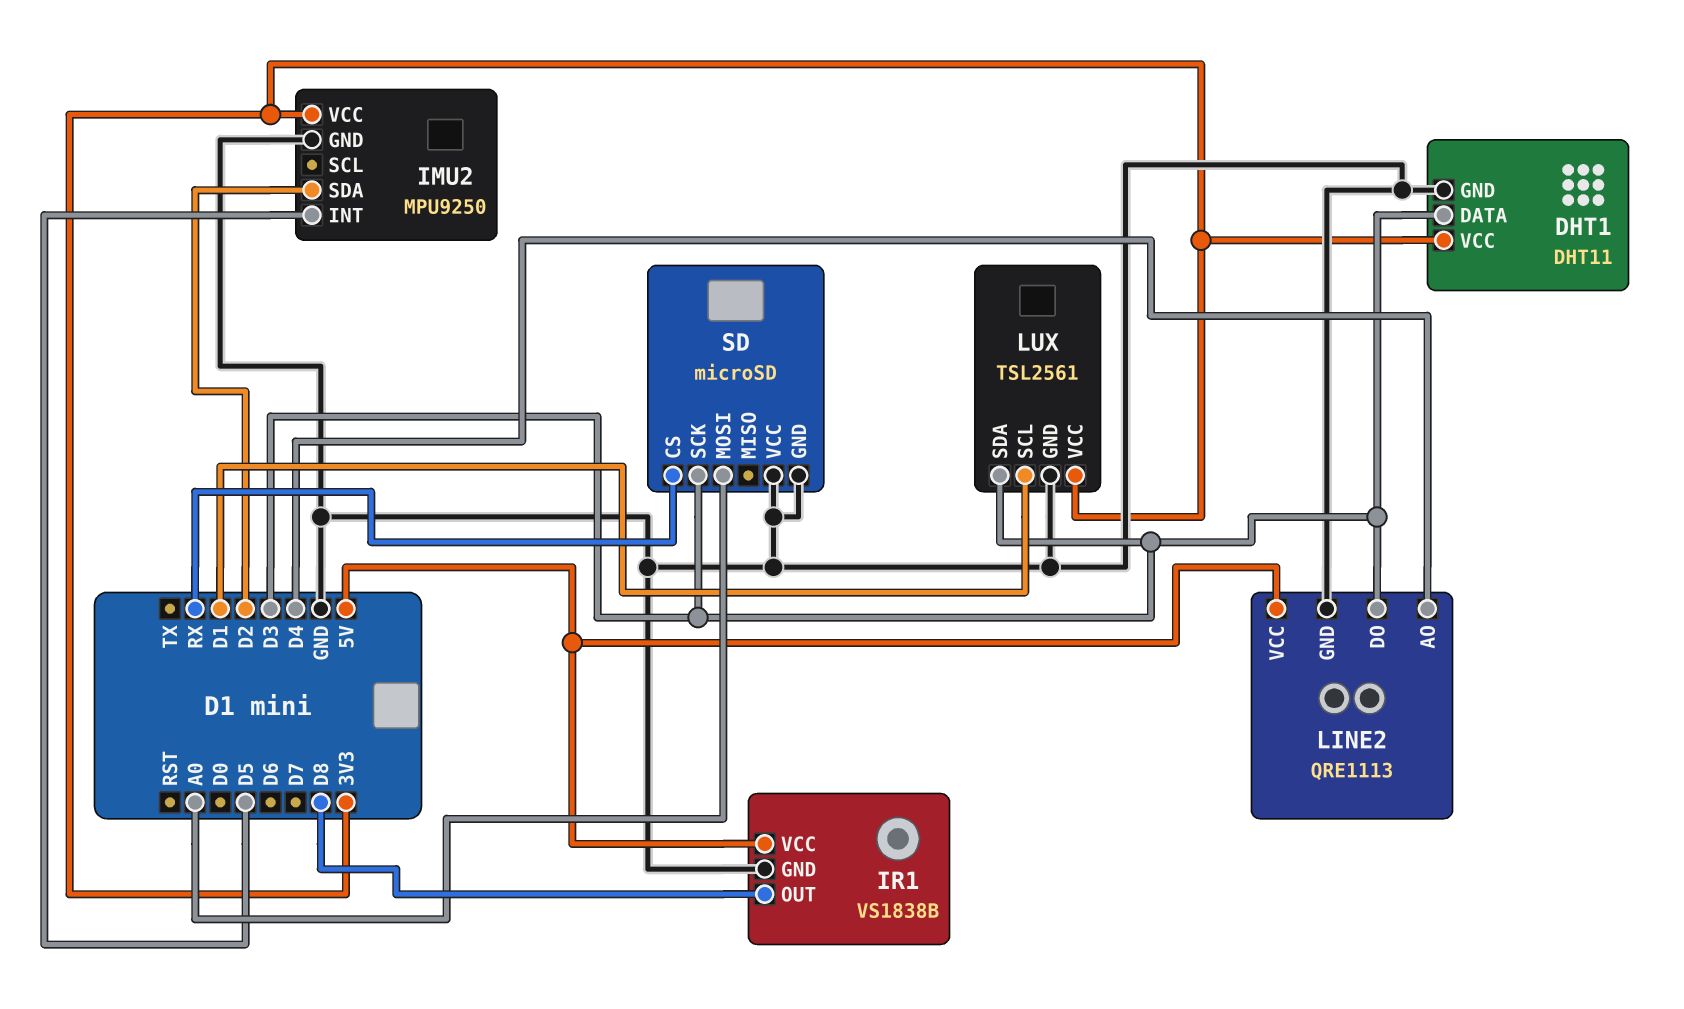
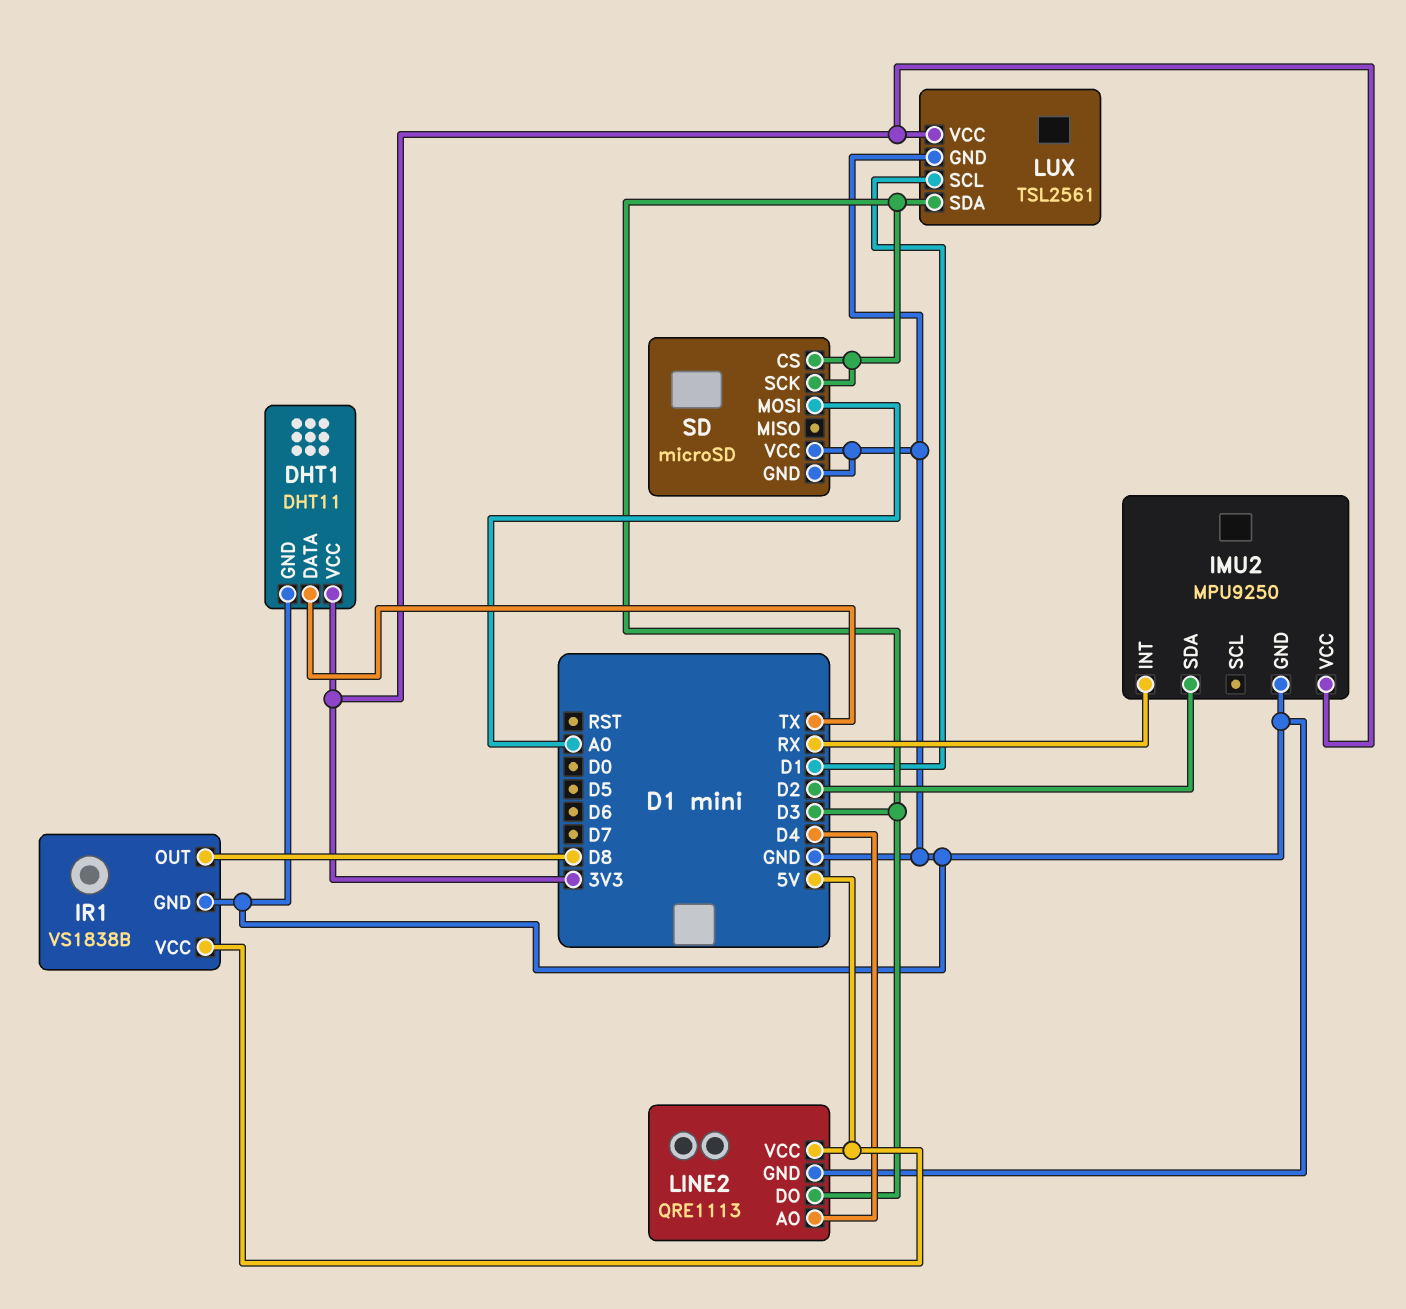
DHT1 pin DATA: D3 -> TX
IMU2 pin INT: D5 -> RX
SD pin CS: RX -> D3

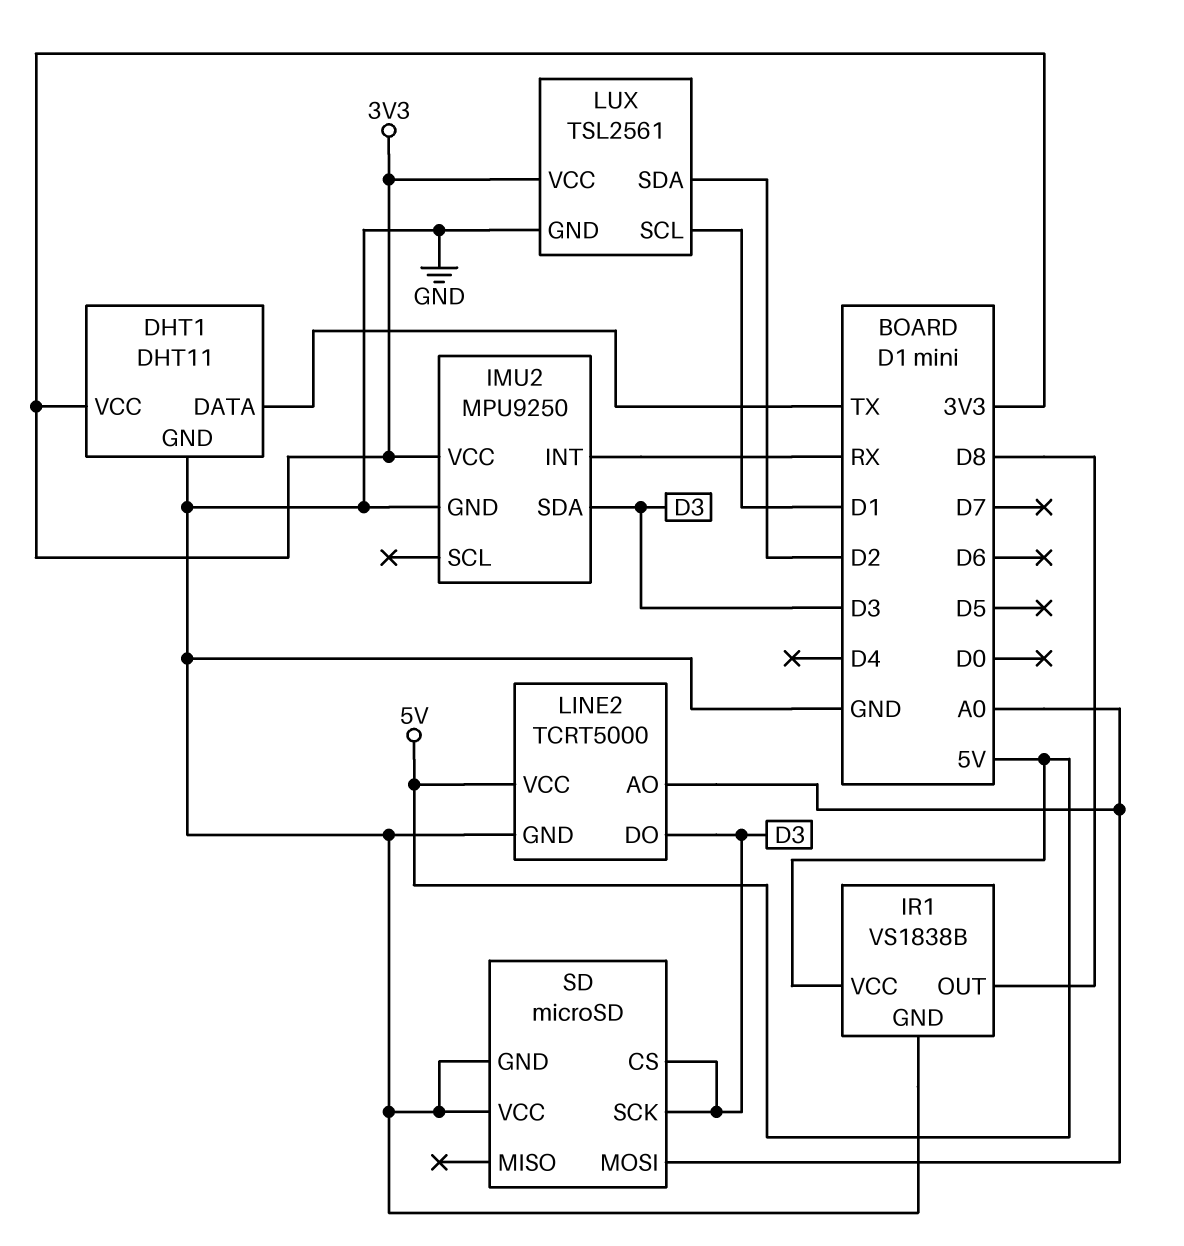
IMU2 pin SDA: D2 -> D3
LINE2: QRE1113 -> TCRT5000
LINE2 pin AO: D4 -> A0
LUX pin SDA: D3 -> D2

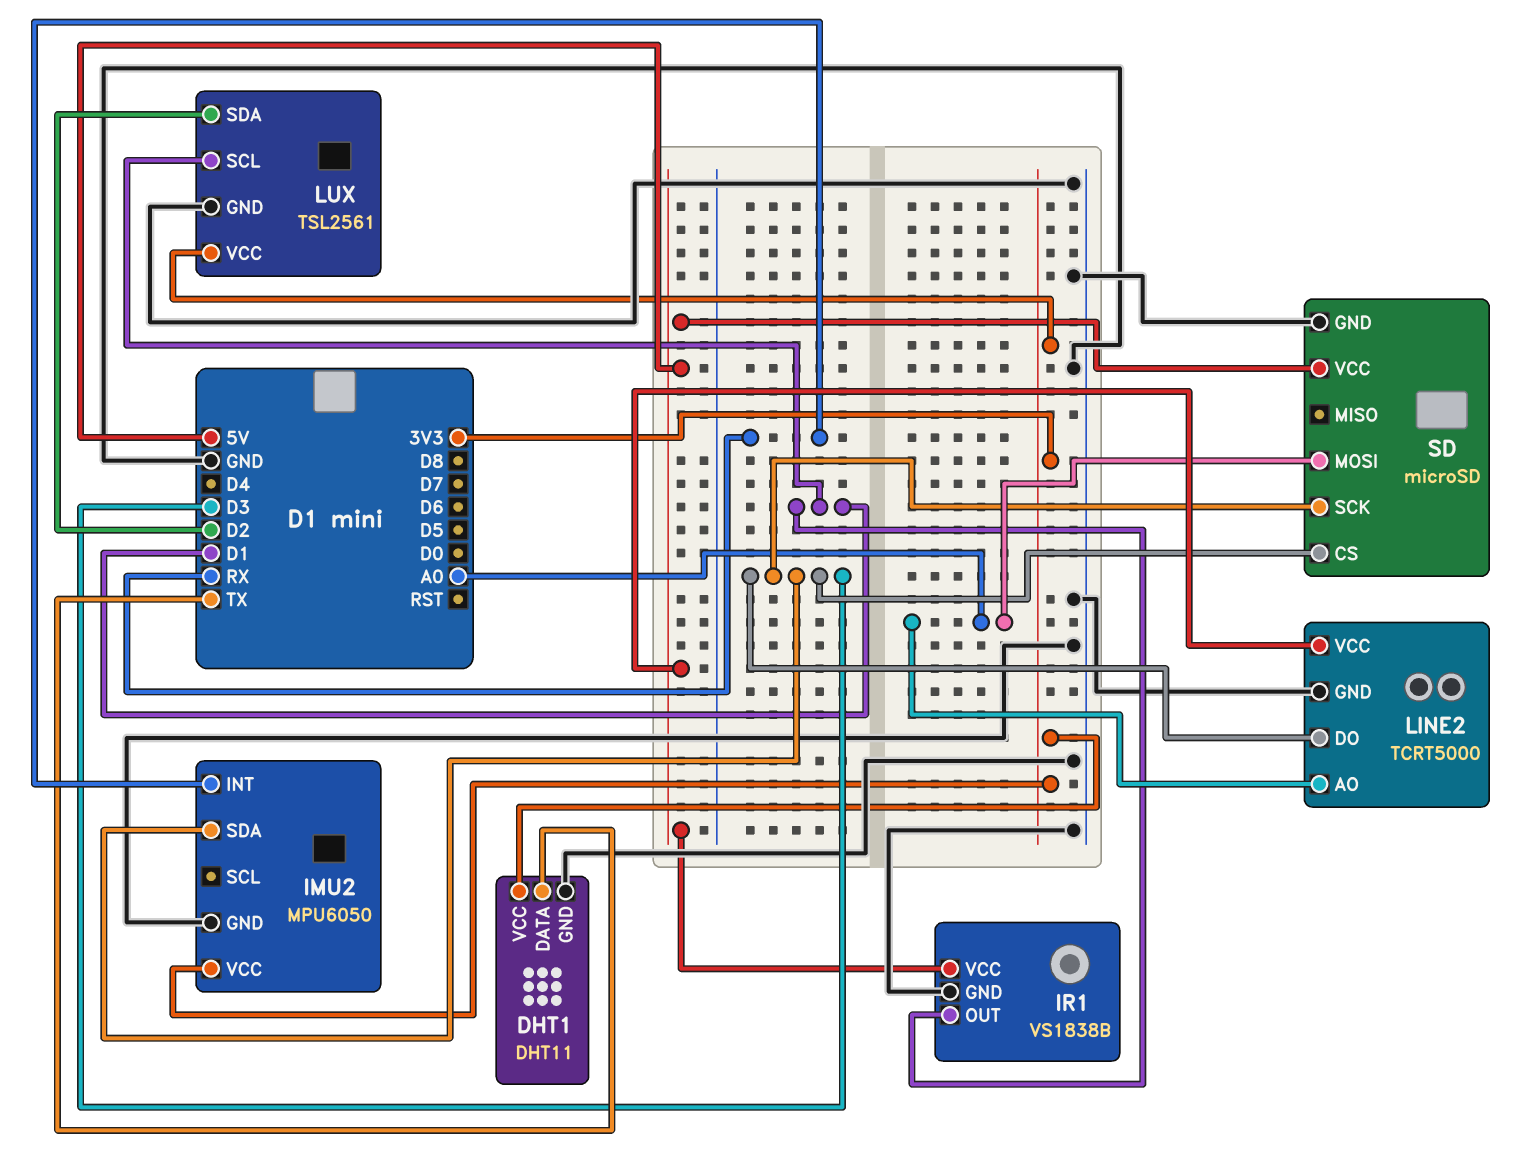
IMU2: MPU9250 -> MPU6050
IR1 pin OUT: D8 -> D1
SD pin VCC: GND -> 5V

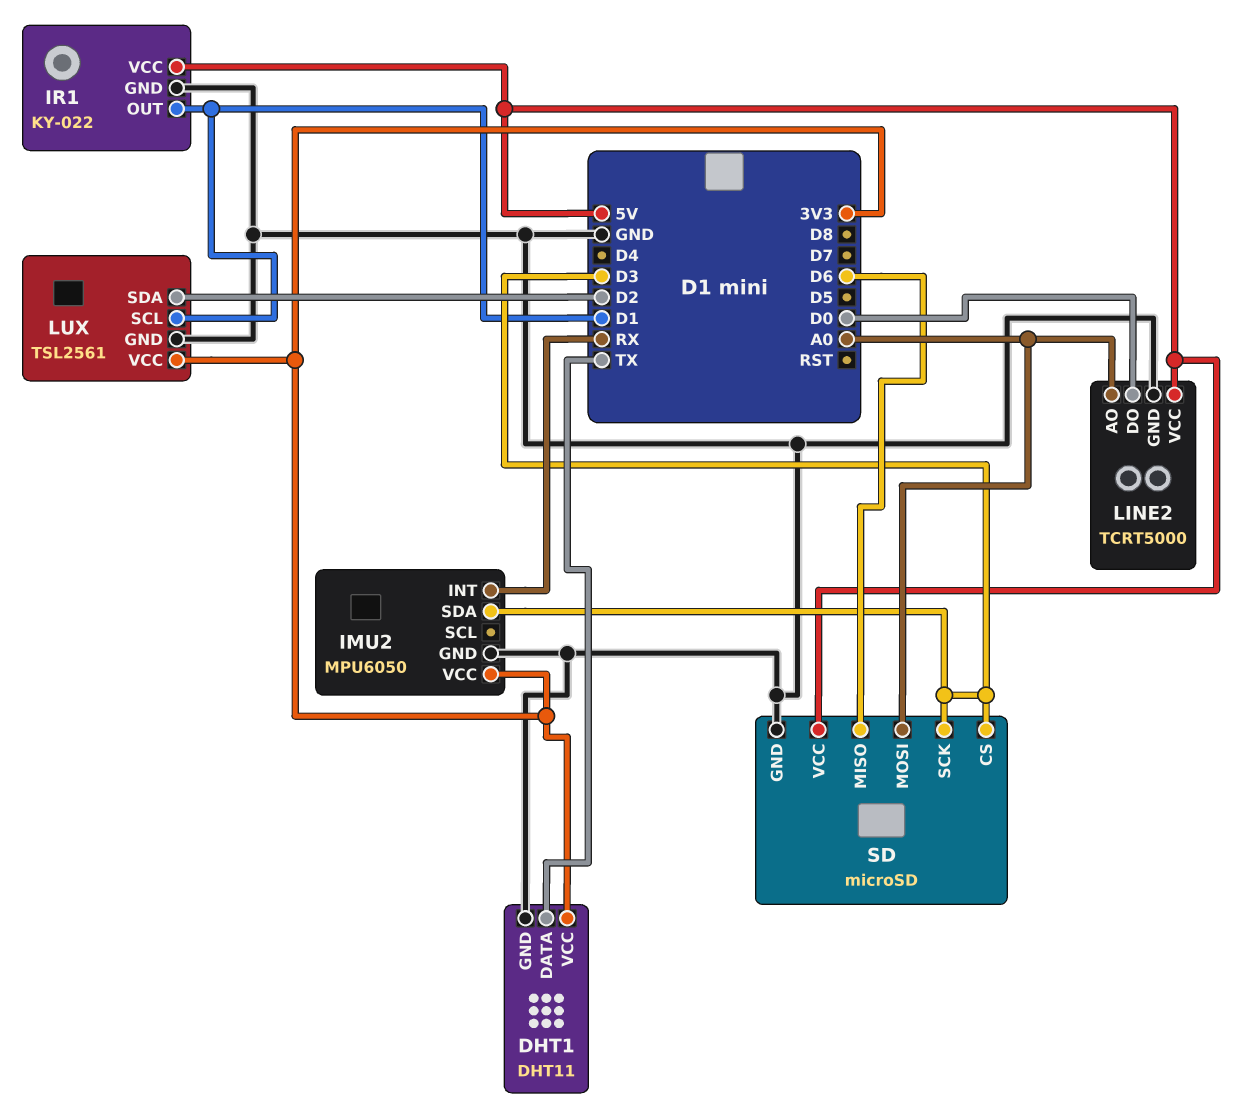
IR1: VS1838B -> KY-022
LINE2 pin DO: D3 -> D0
SD pin MISO: none -> D6

